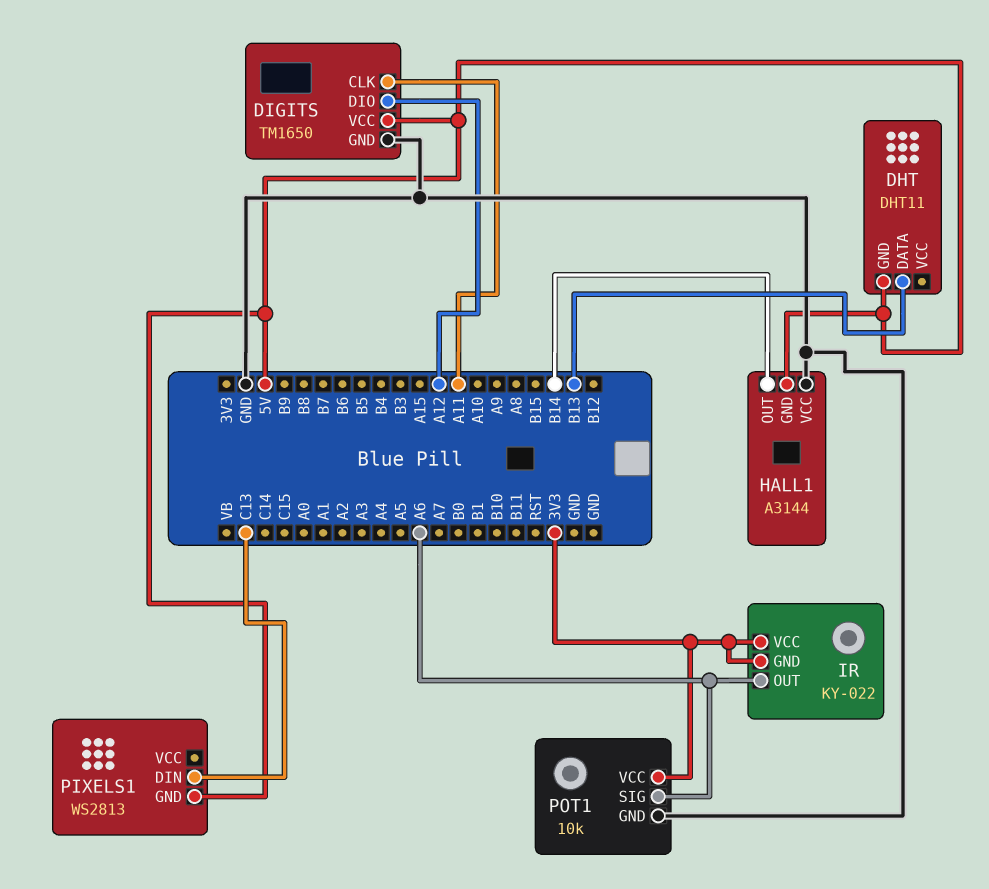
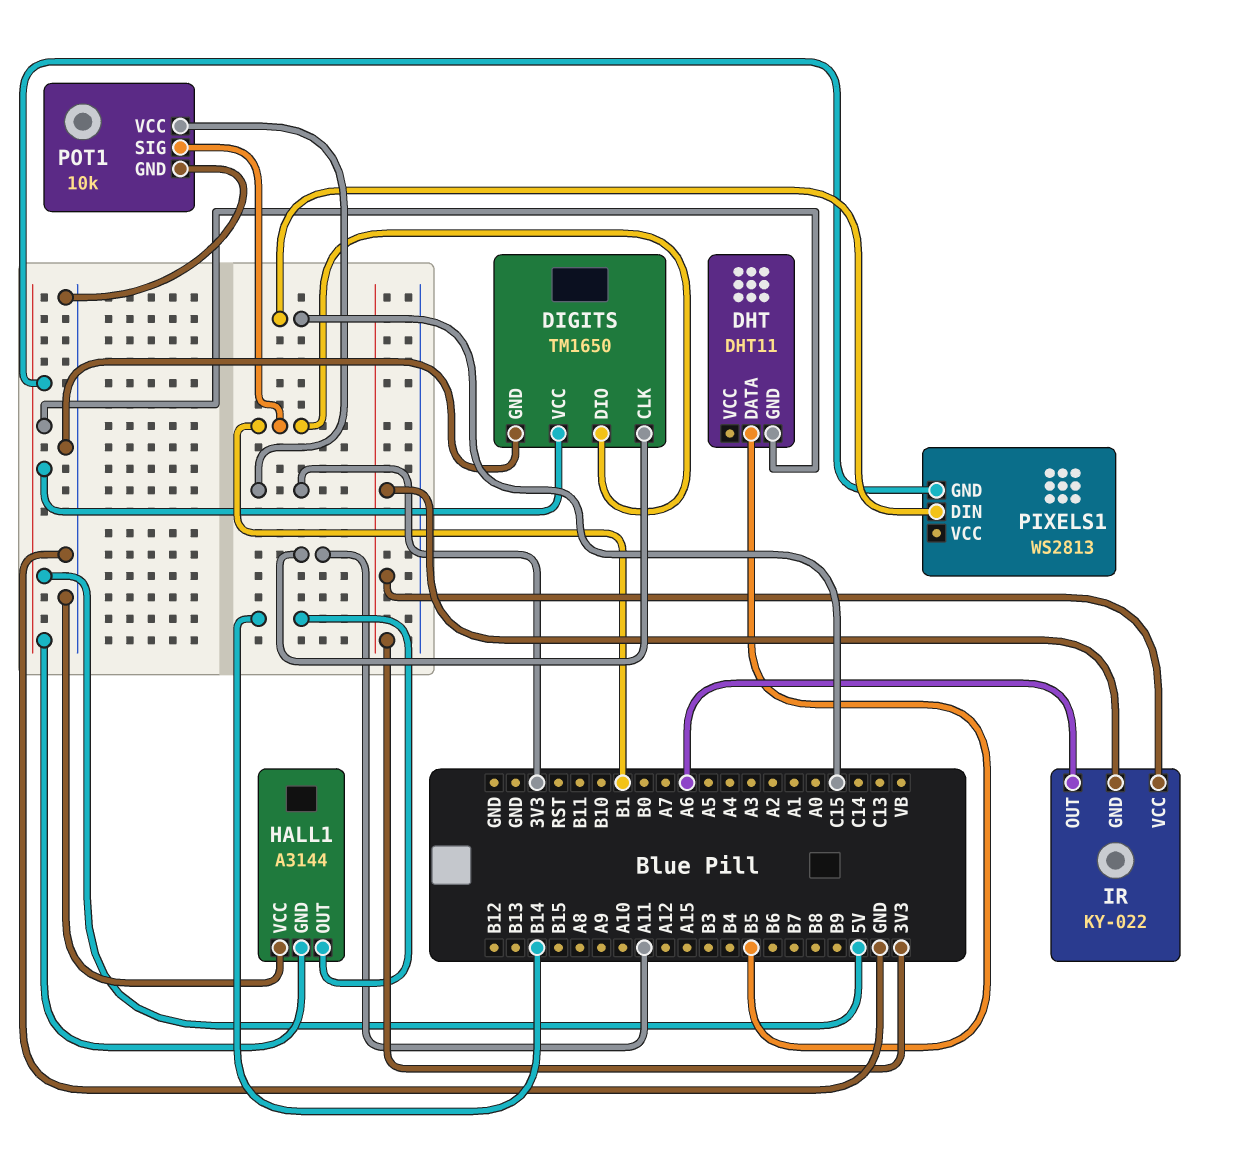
DHT pin DATA: B13 -> B5
DIGITS pin DIO: A12 -> B1
PIXELS1 pin DIN: C13 -> C15
POT1 pin SIG: A6 -> B1

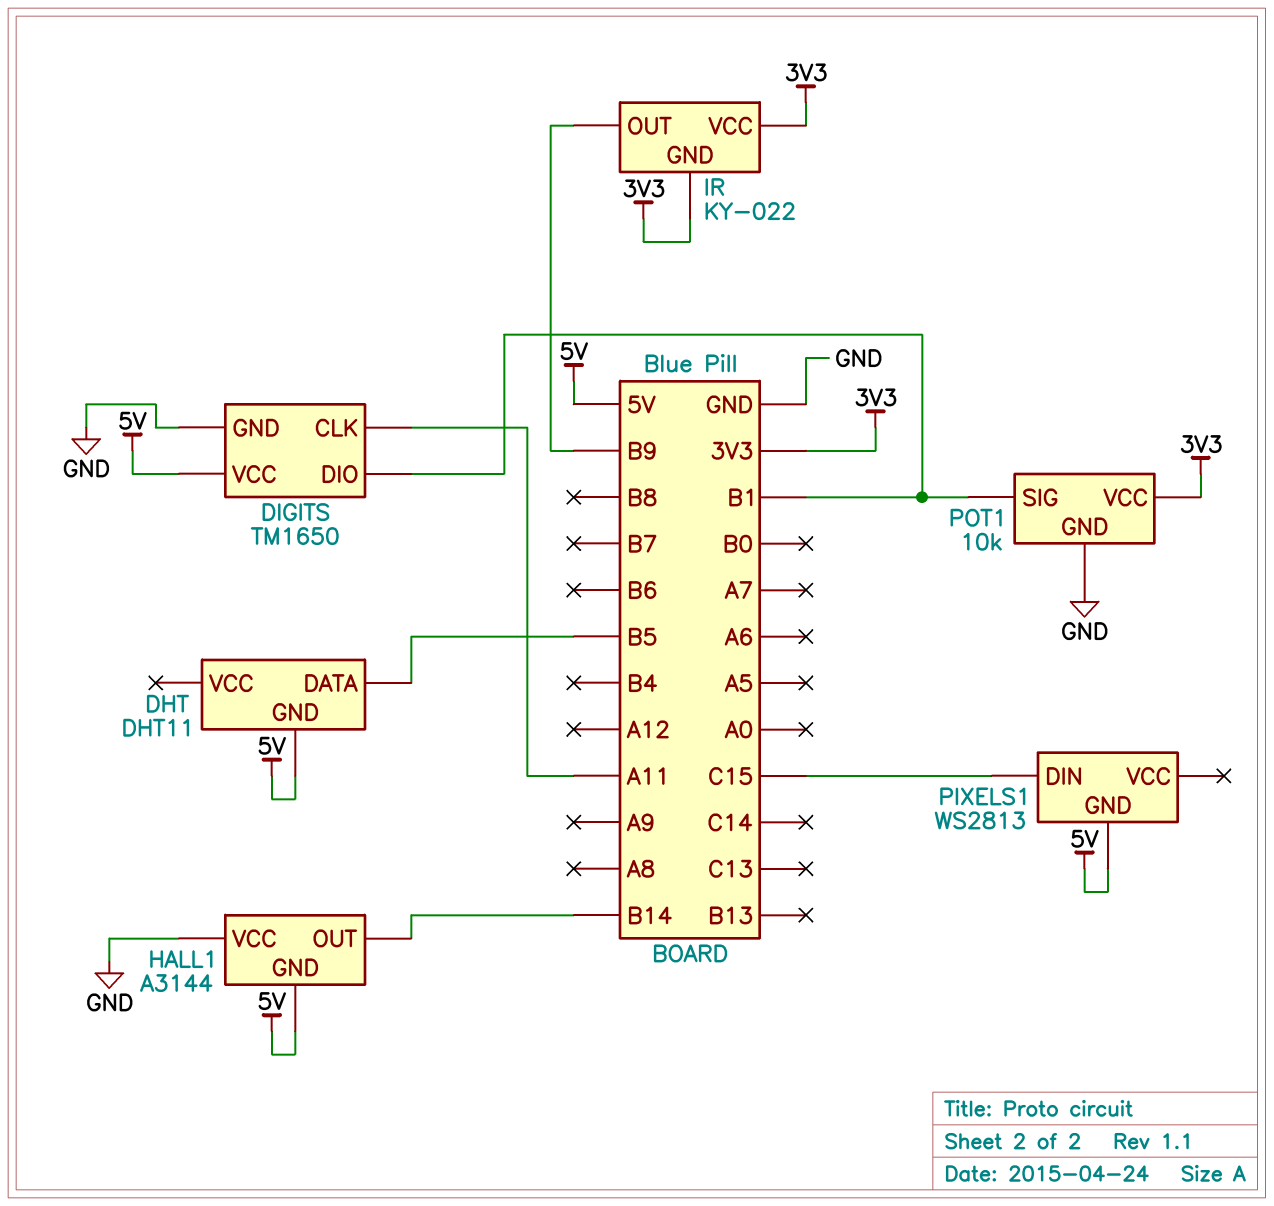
IR pin OUT: A6 -> B9

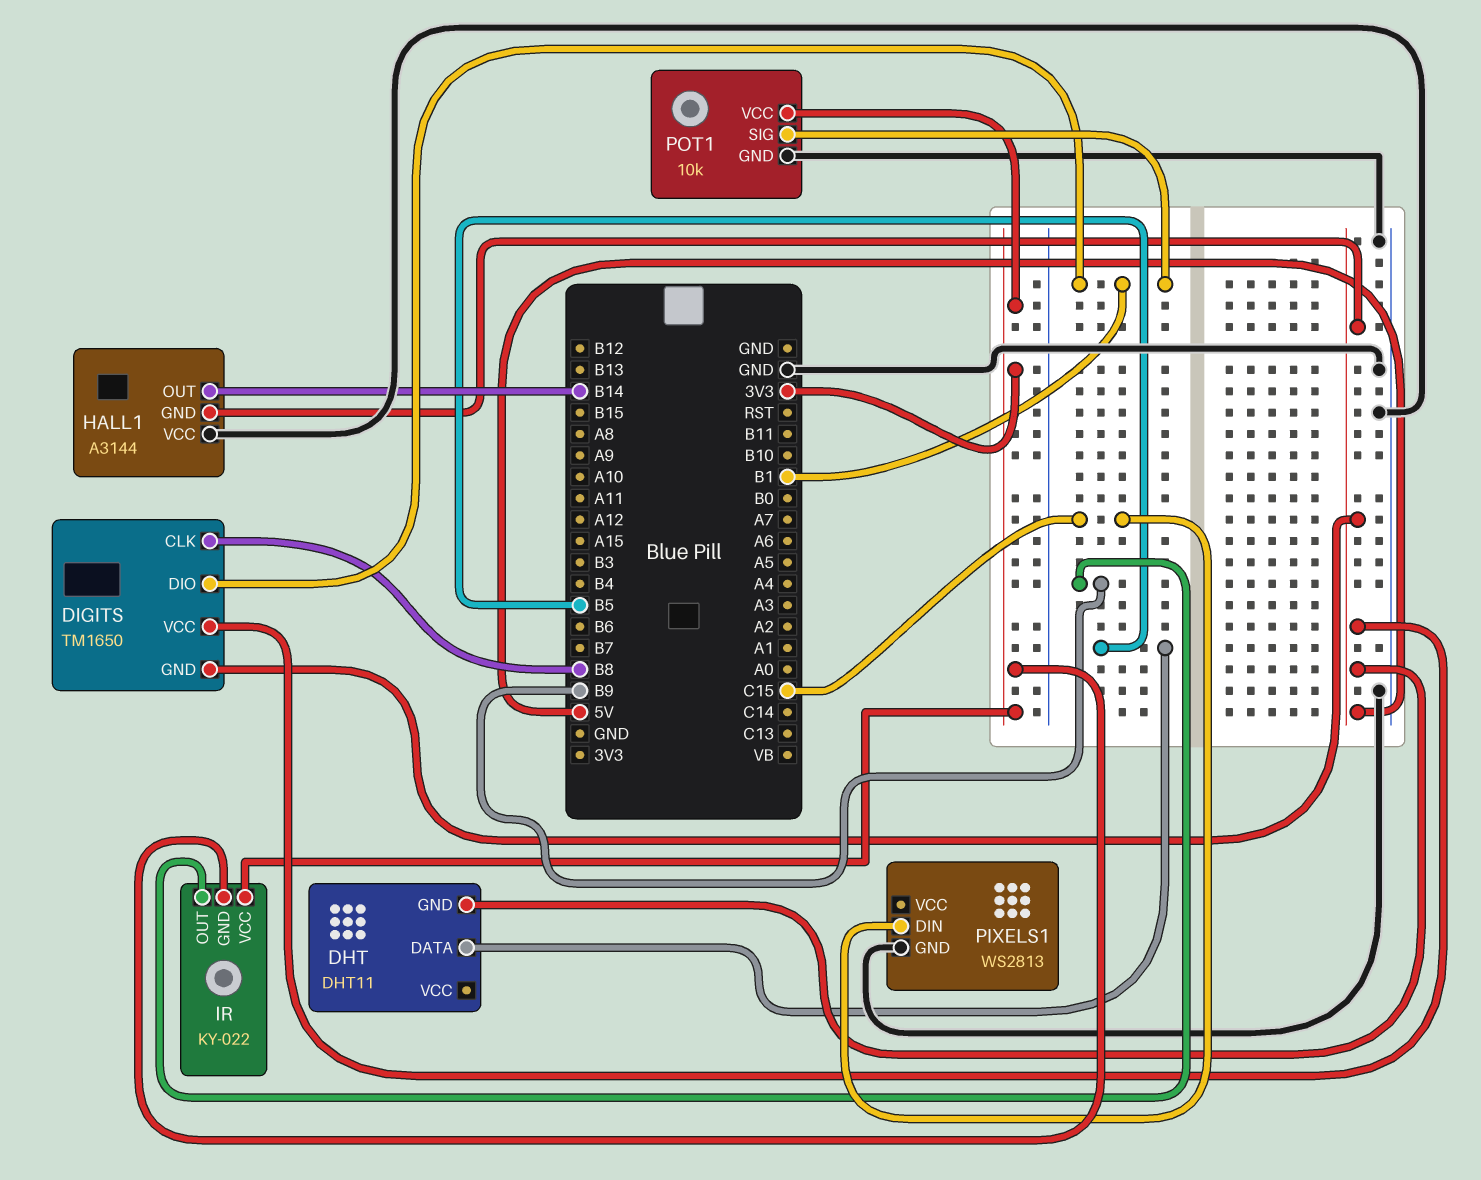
DIGITS pin CLK: A11 -> B8
DIGITS pin GND: GND -> 5V
PIXELS1 pin GND: 5V -> GND

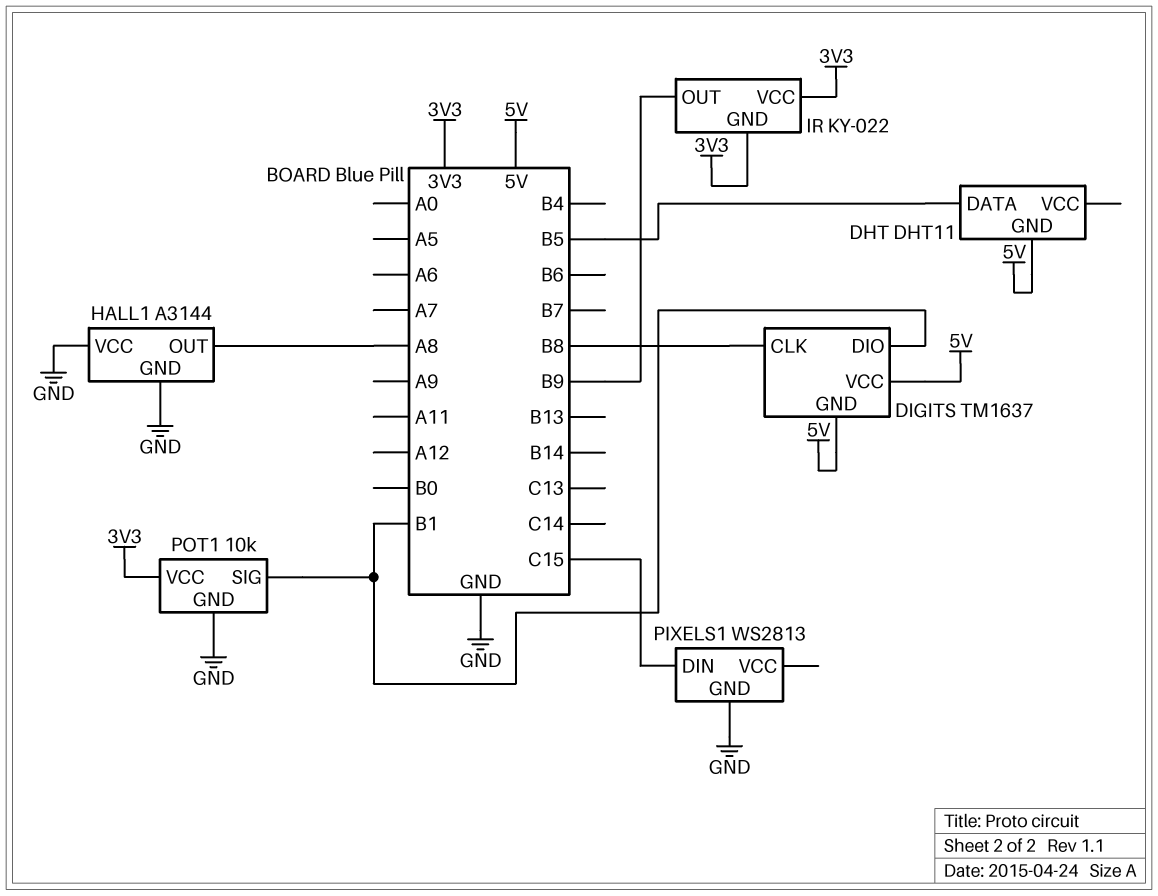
DIGITS: TM1650 -> TM1637
HALL1 pin GND: 5V -> GND
HALL1 pin OUT: B14 -> A8

